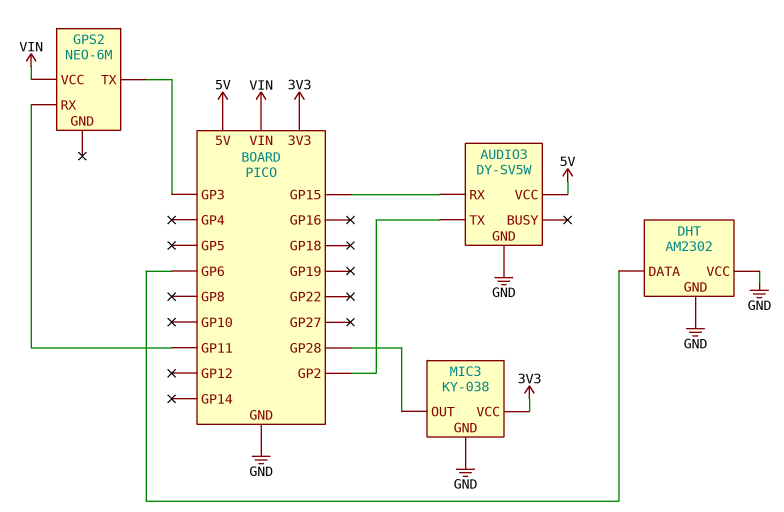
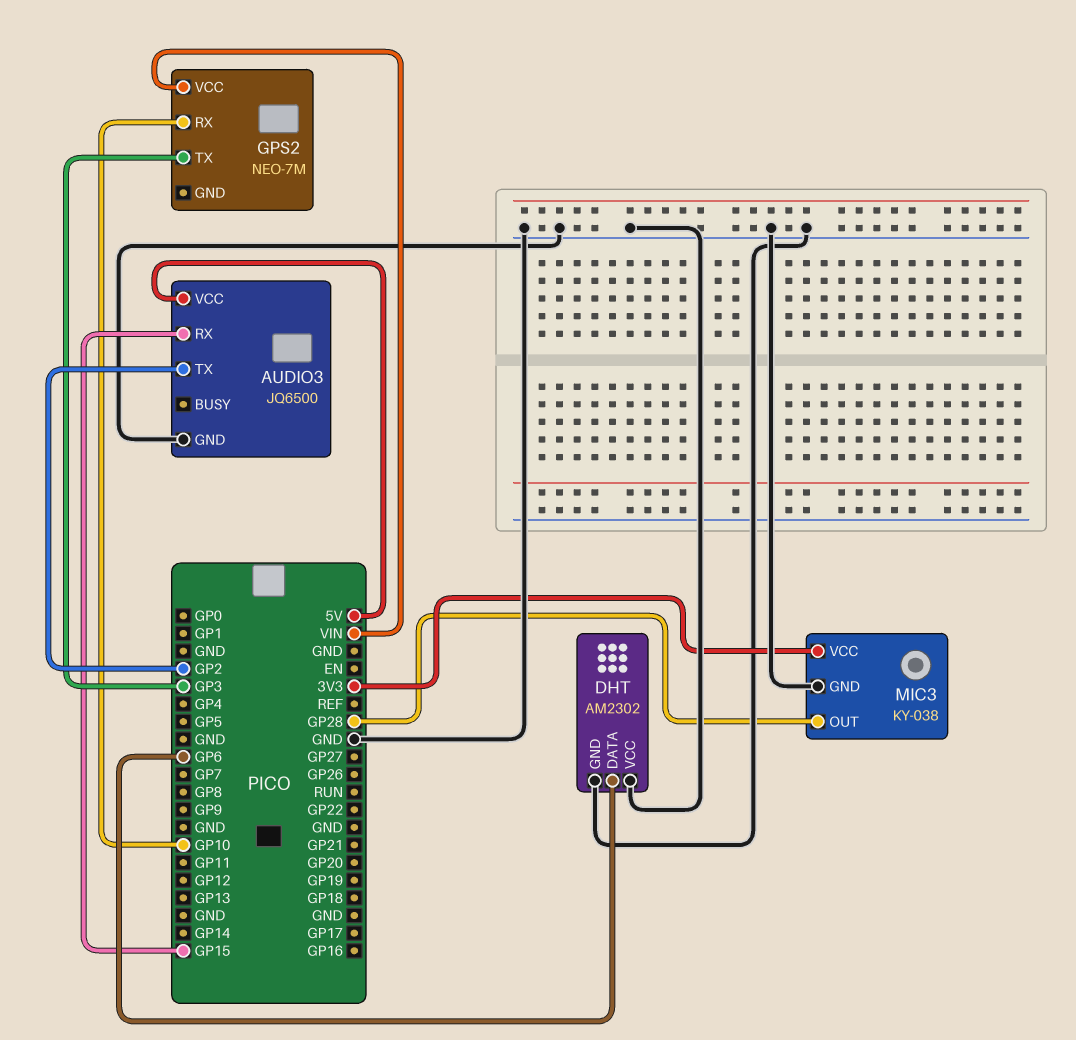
AUDIO3: DY-SV5W -> JQ6500
GPS2: NEO-6M -> NEO-7M
GPS2 pin RX: GP11 -> GP10

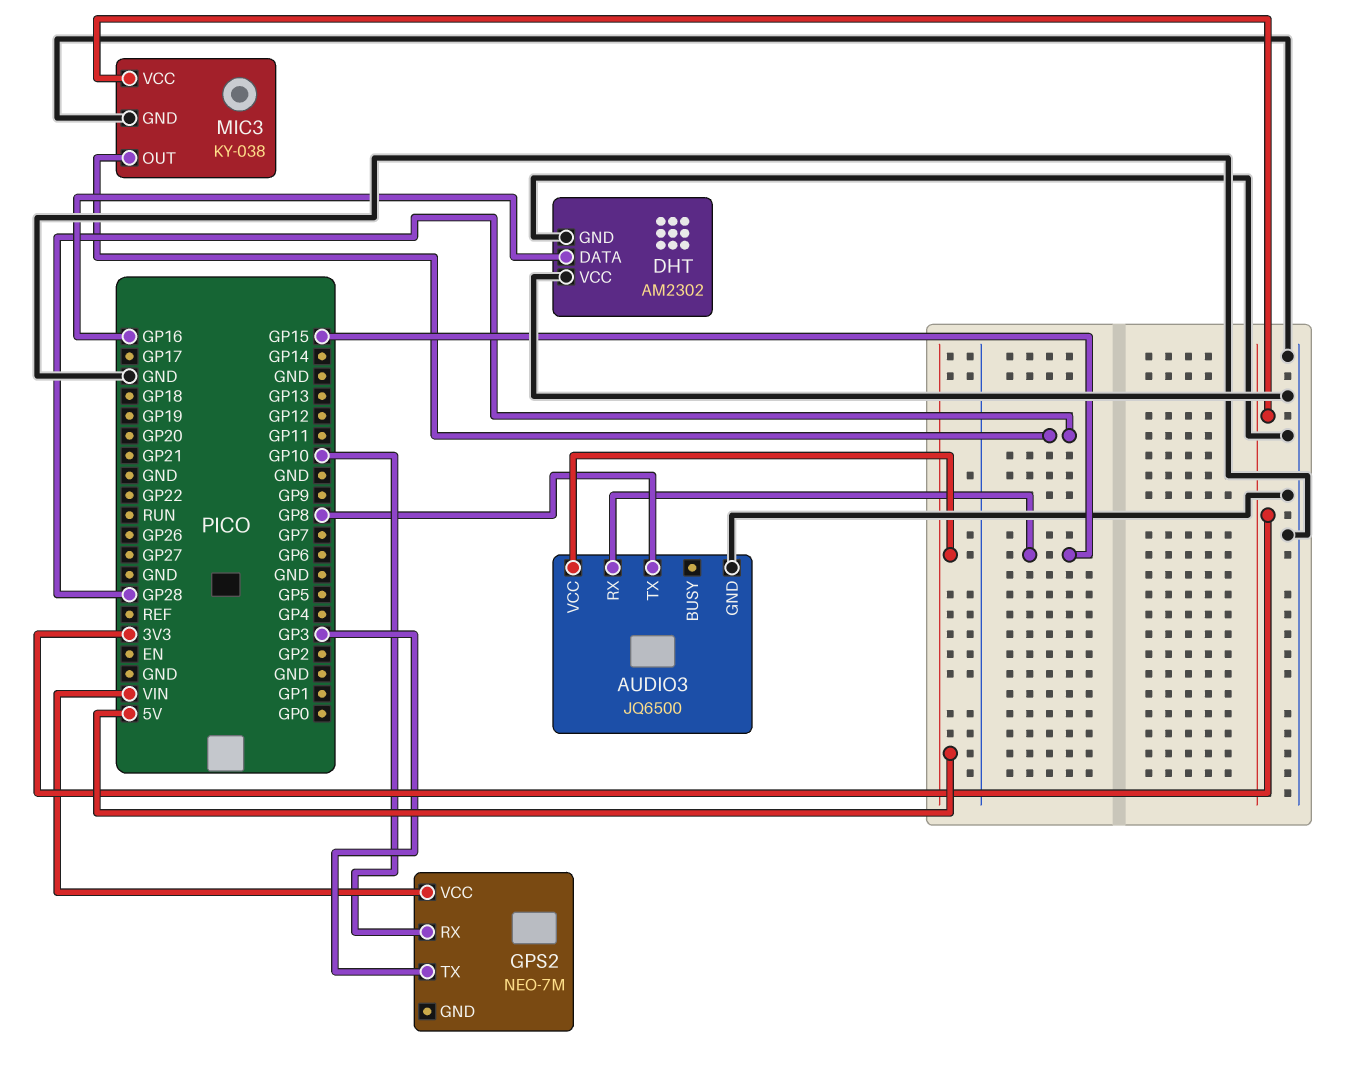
AUDIO3 pin TX: GP2 -> GP8
DHT pin DATA: GP6 -> GP16

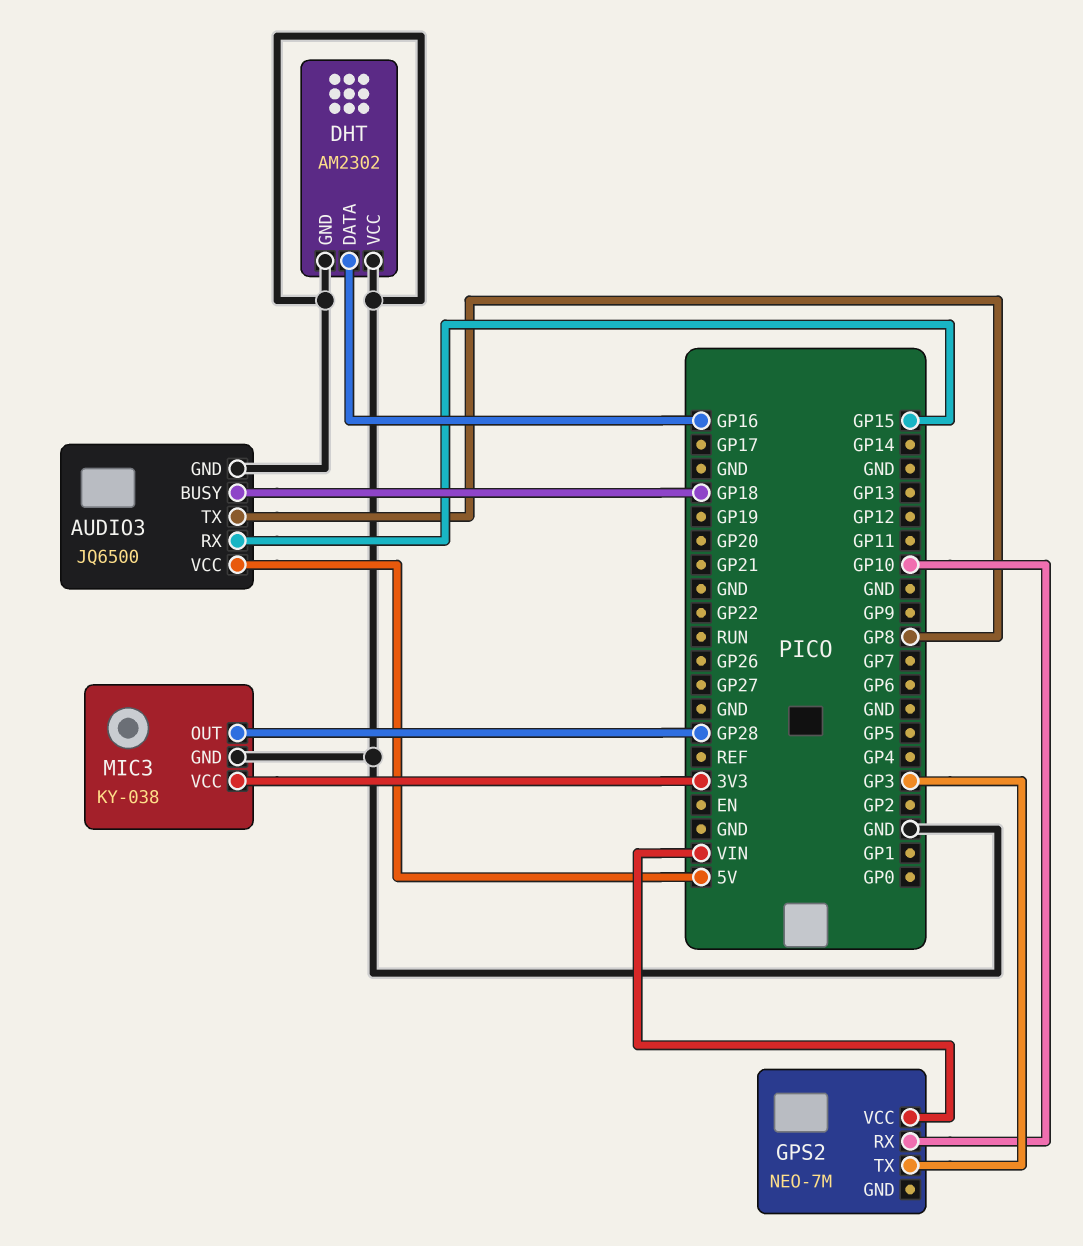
AUDIO3 pin BUSY: none -> GP18

